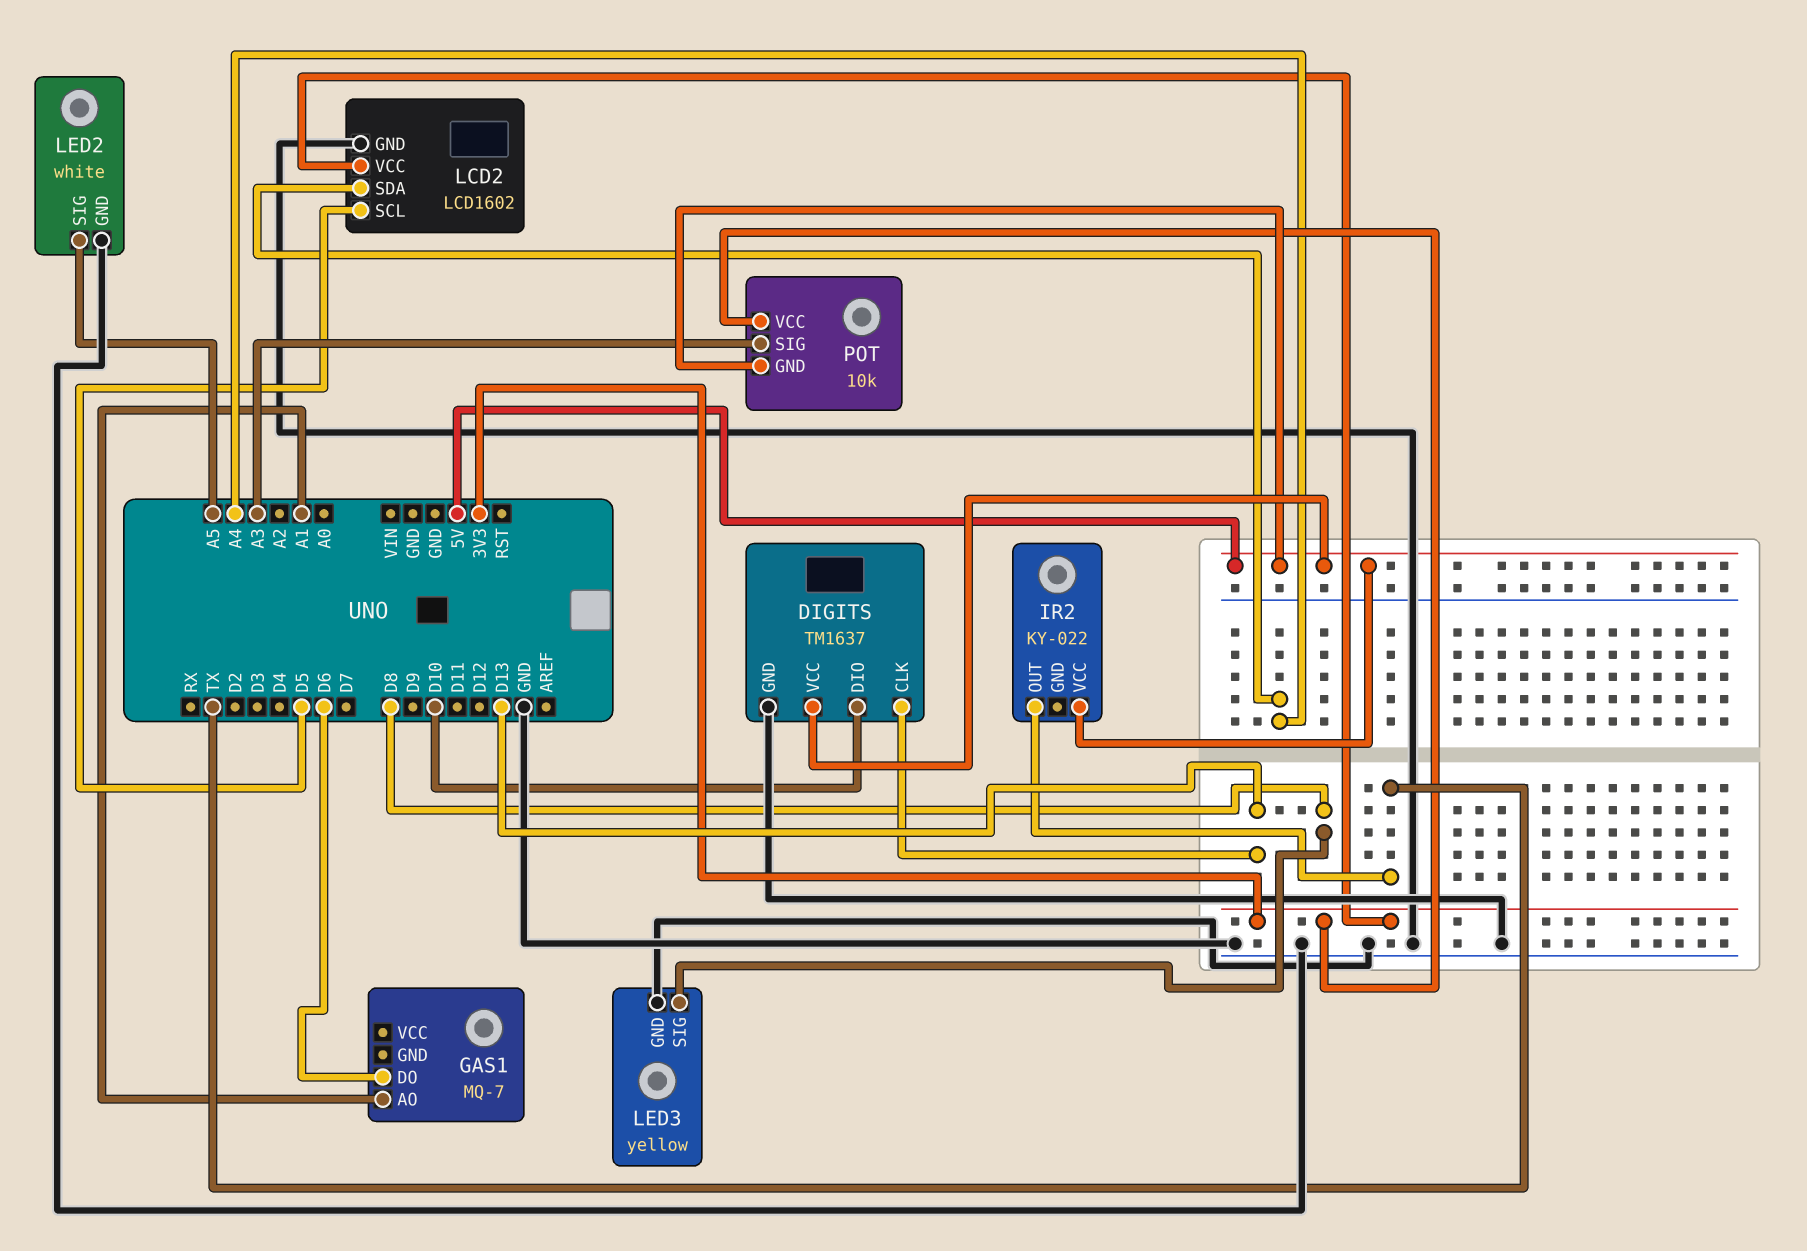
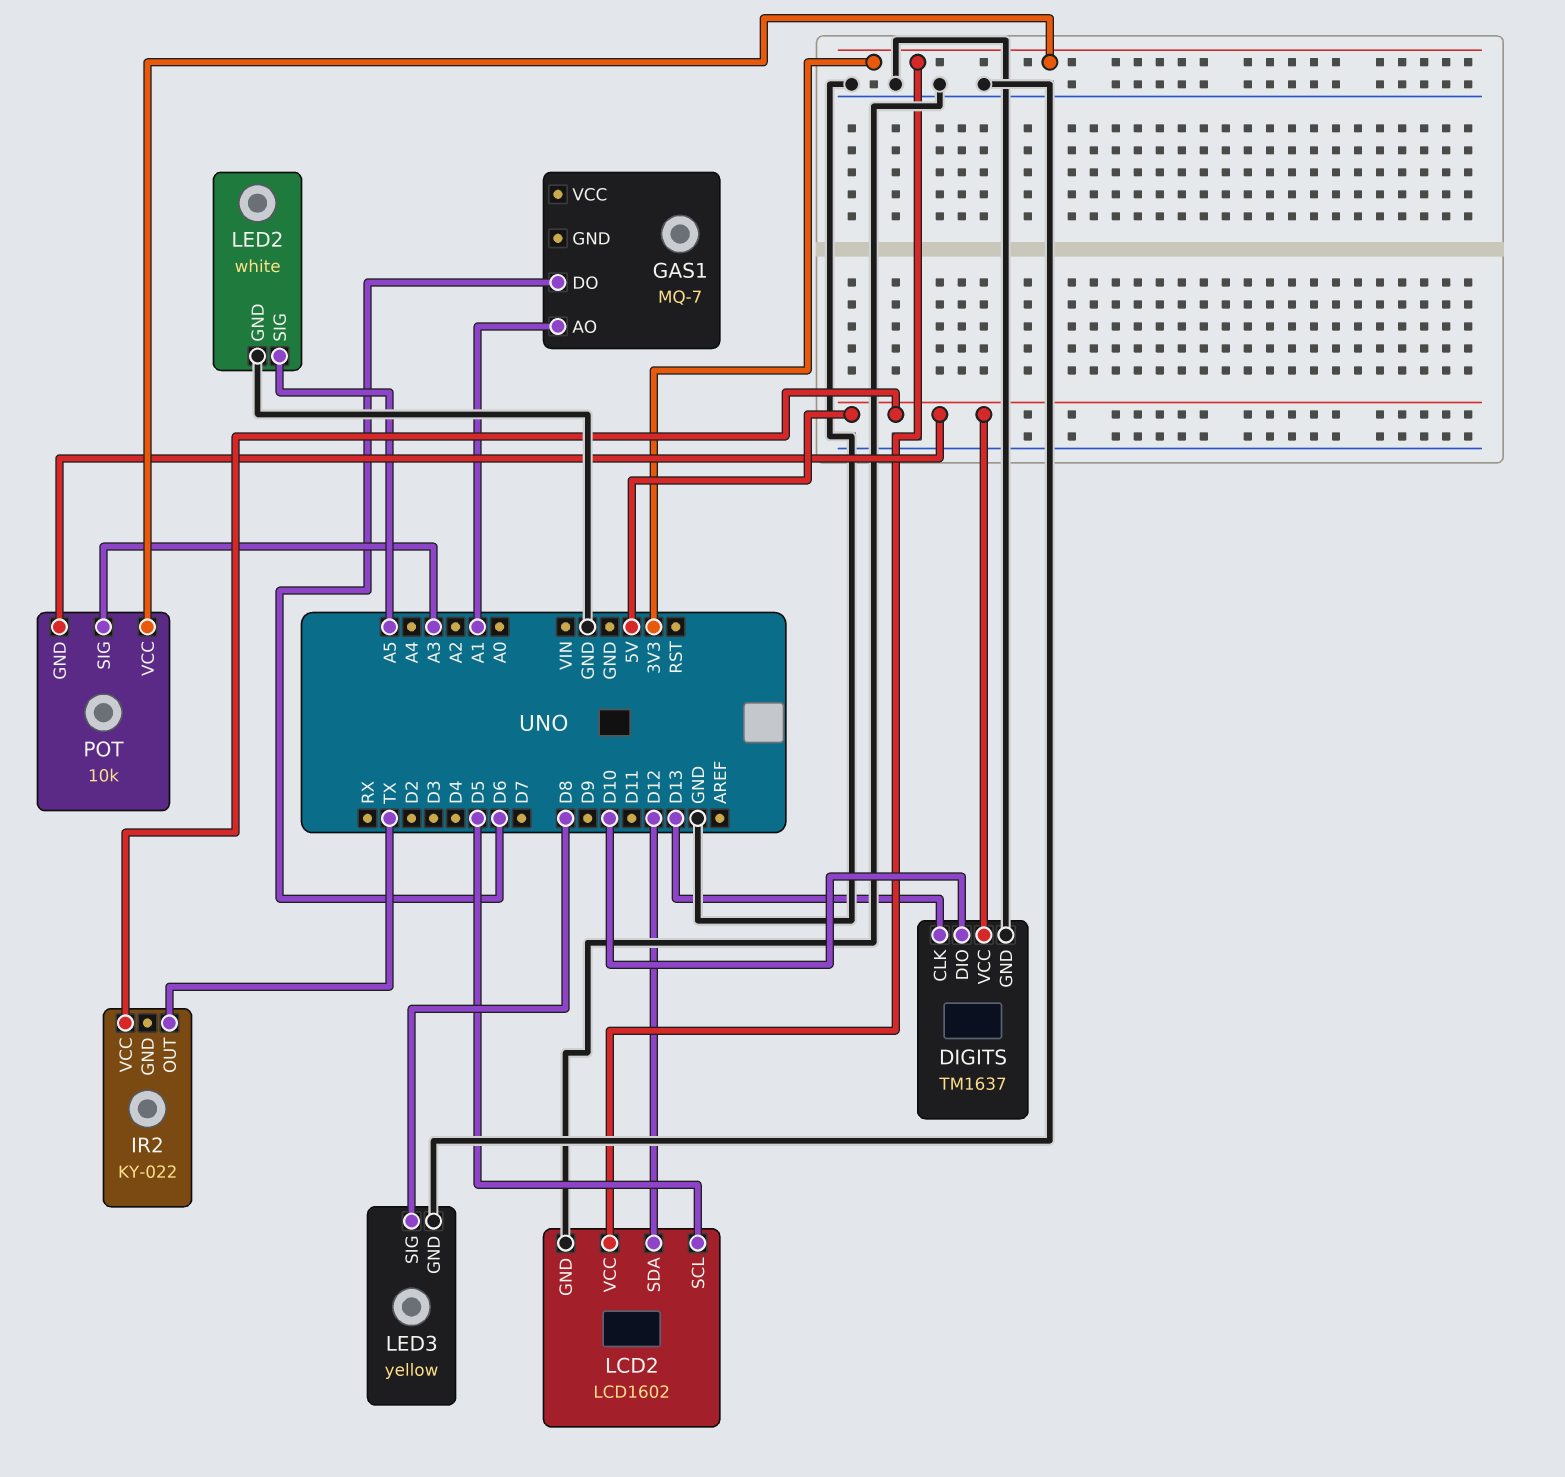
LCD2 pin SDA: A4 -> D12

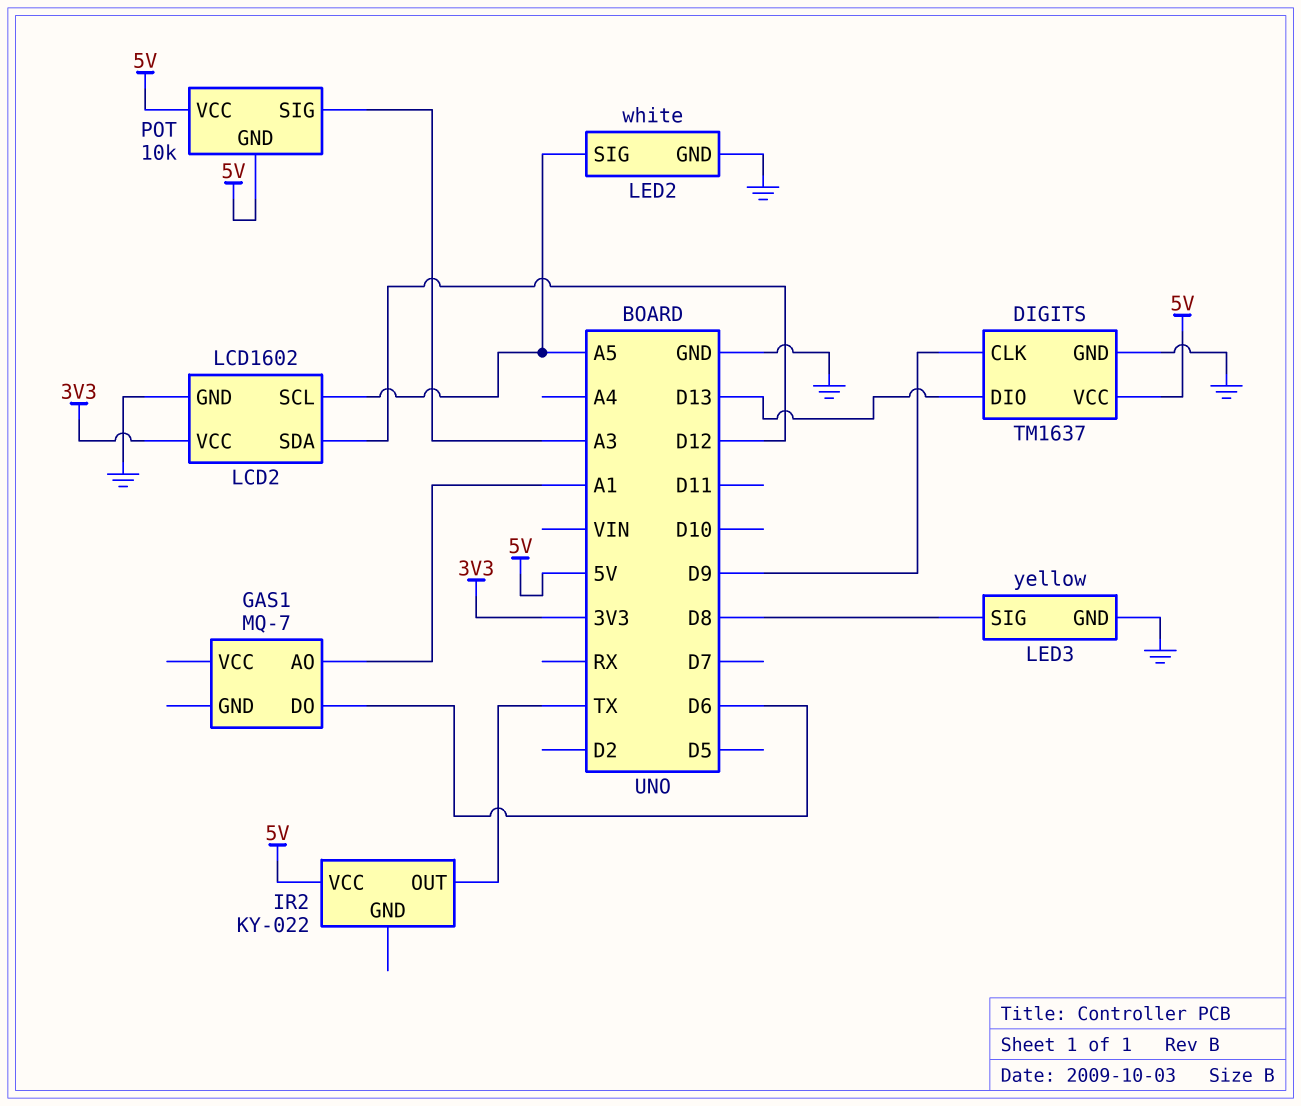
DIGITS pin CLK: D13 -> D9
DIGITS pin DIO: D10 -> D13
LCD2 pin SCL: D5 -> A5
POT pin VCC: 3V3 -> 5V

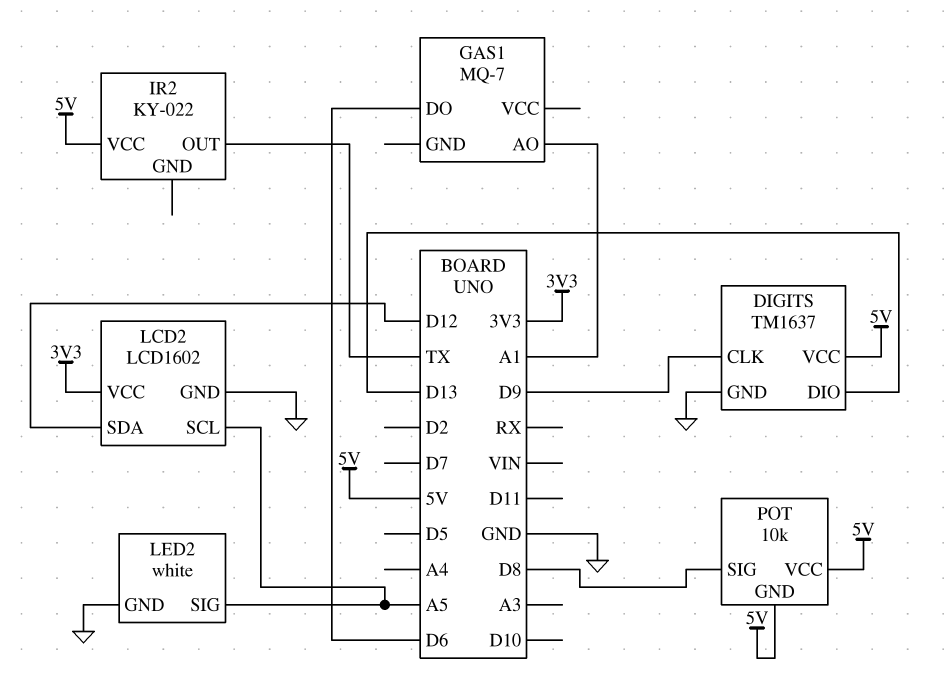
LED3: yellow -> none
LED3 pin GND: GND -> none
LED3 pin SIG: D8 -> none
POT pin SIG: A3 -> D8

